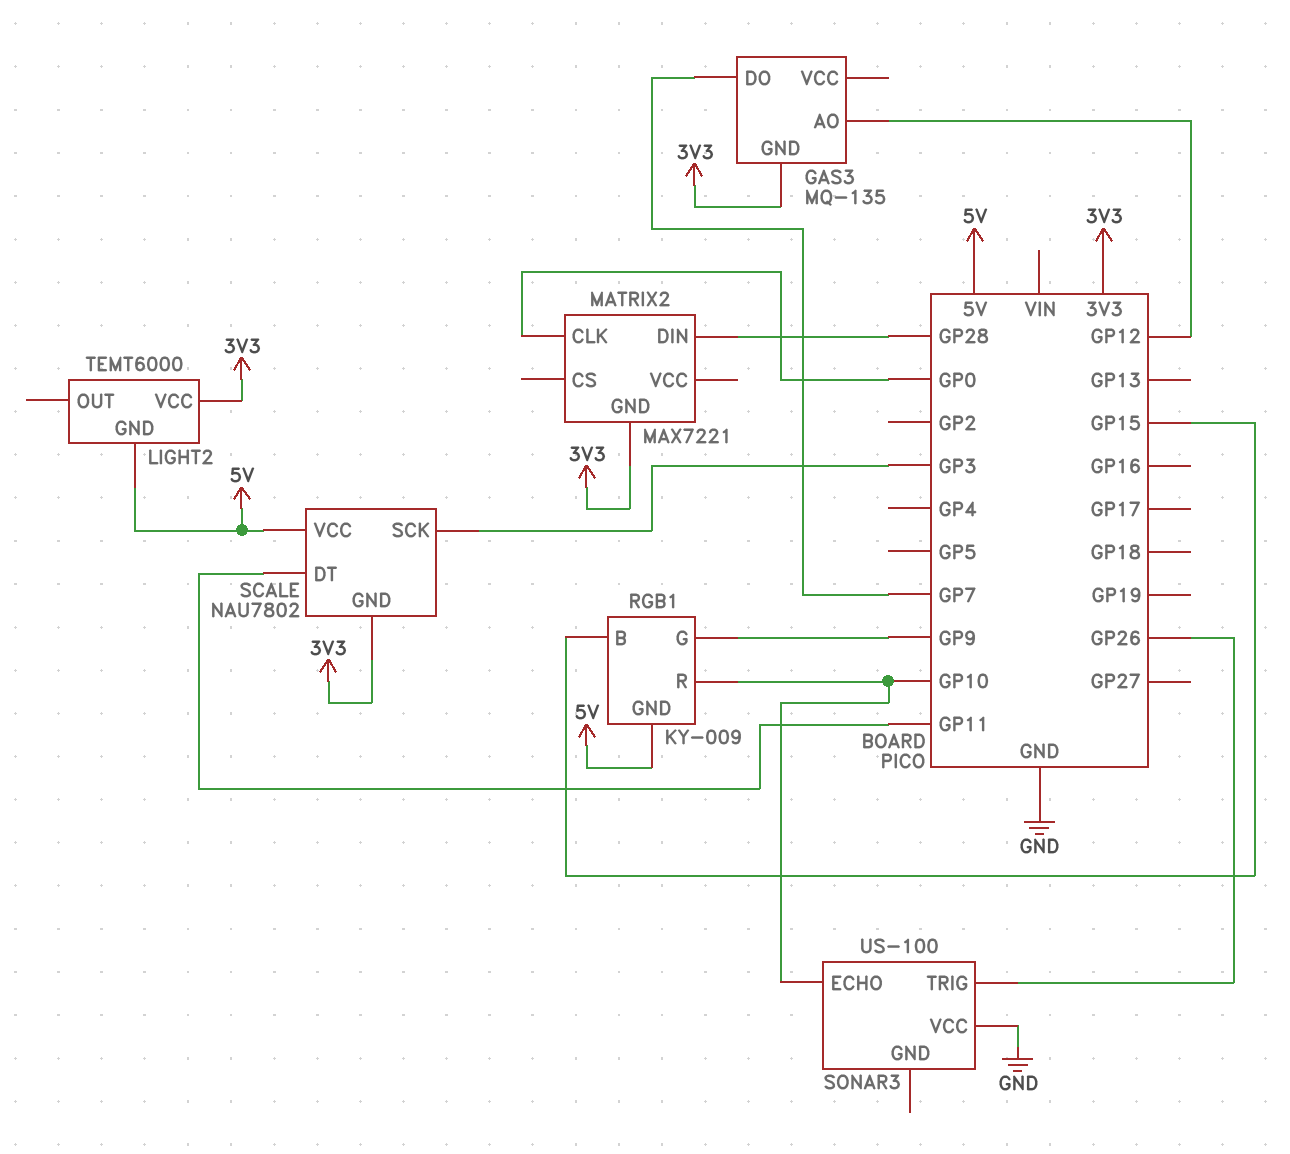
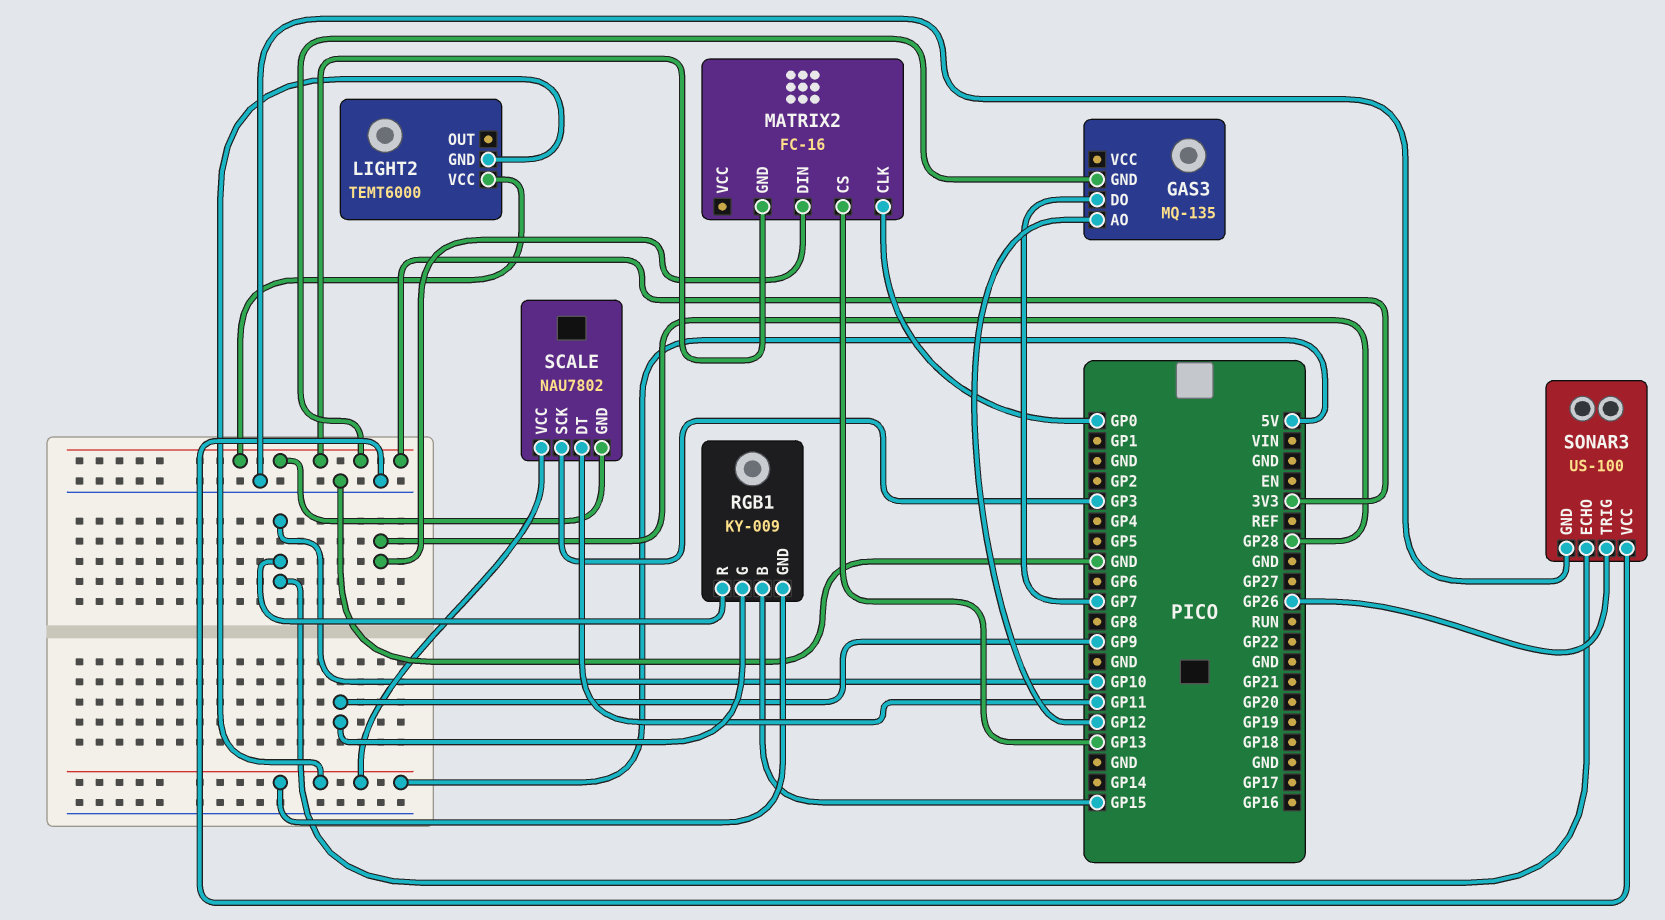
MATRIX2: MAX7221 -> FC-16
MATRIX2 pin CS: none -> GP13
SONAR3 pin GND: none -> GND

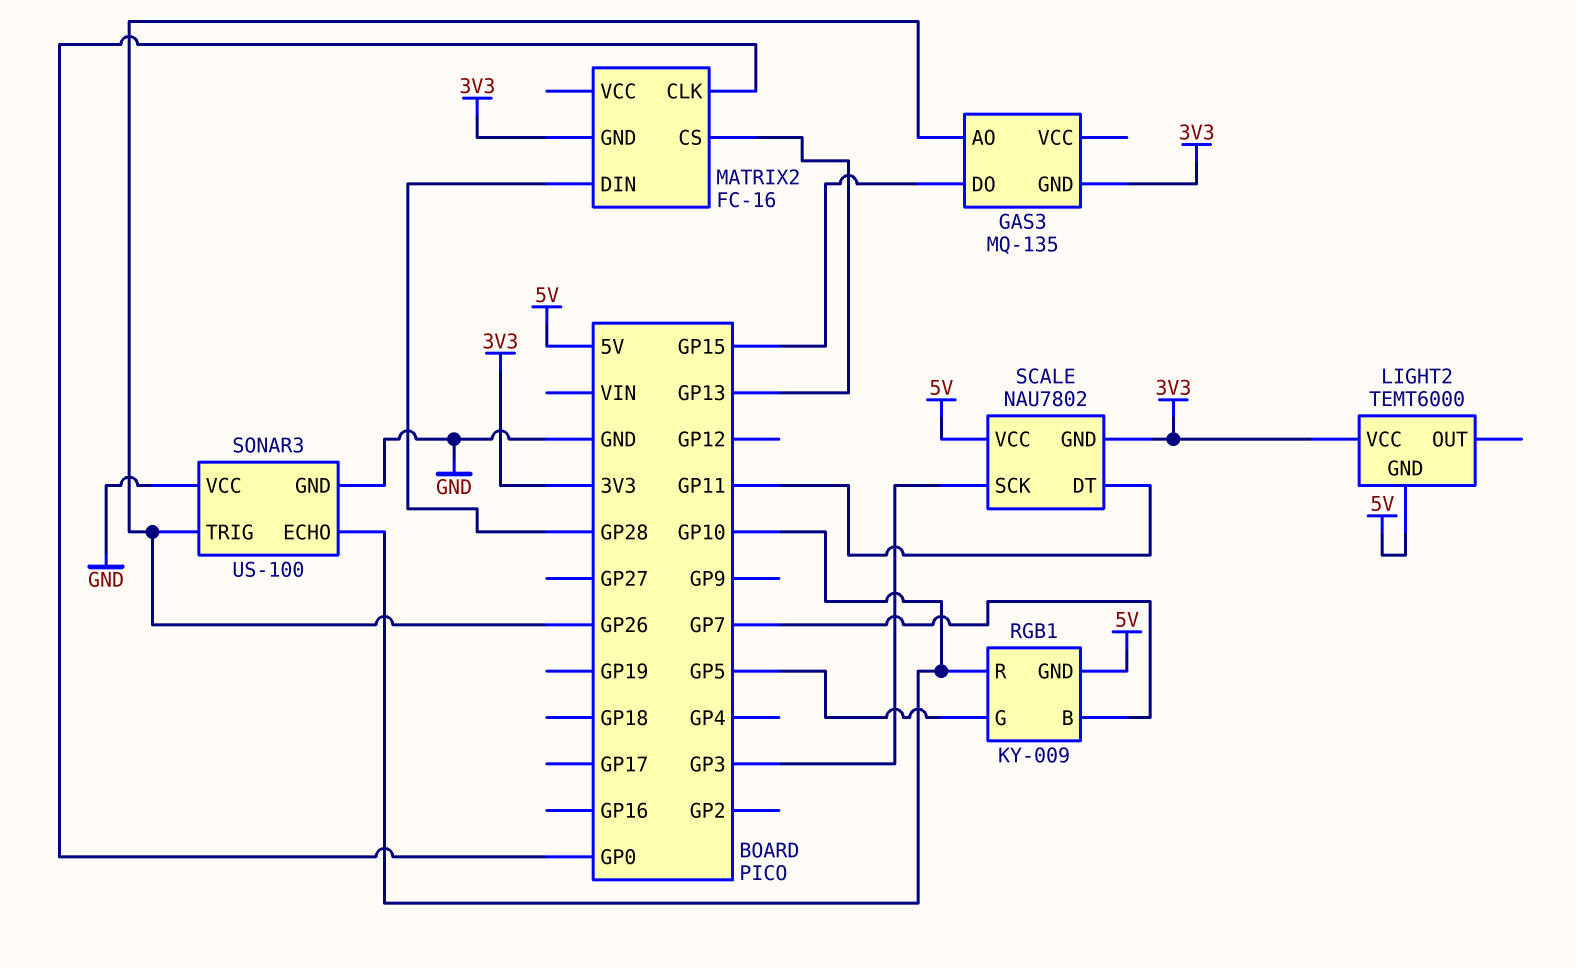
GAS3 pin AO: GP12 -> GP26
GAS3 pin DO: GP7 -> GP15
RGB1 pin B: GP15 -> GP7
RGB1 pin G: GP9 -> GP5

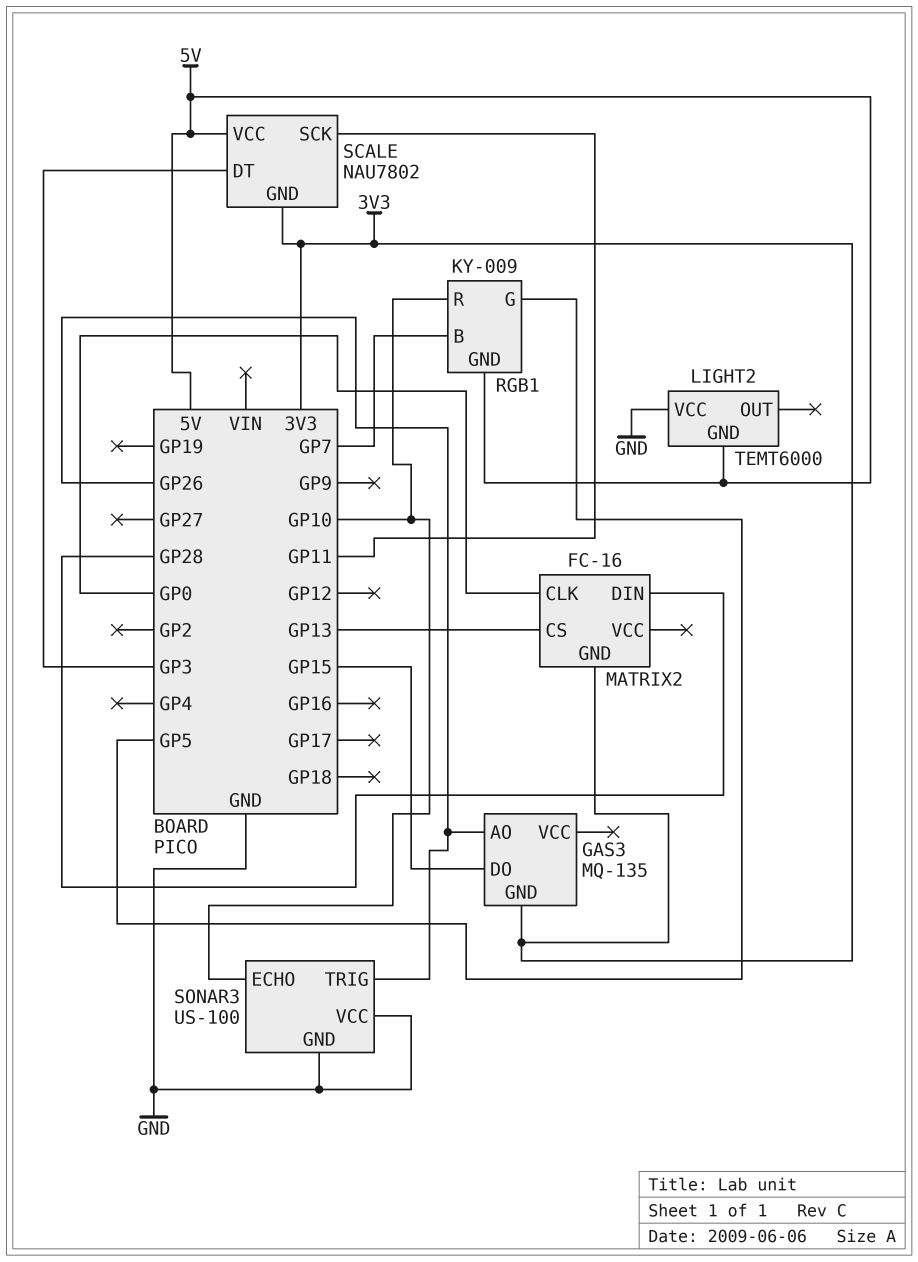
LIGHT2 pin VCC: 3V3 -> GND
SCALE pin DT: GP11 -> GP3
SCALE pin SCK: GP3 -> GP11

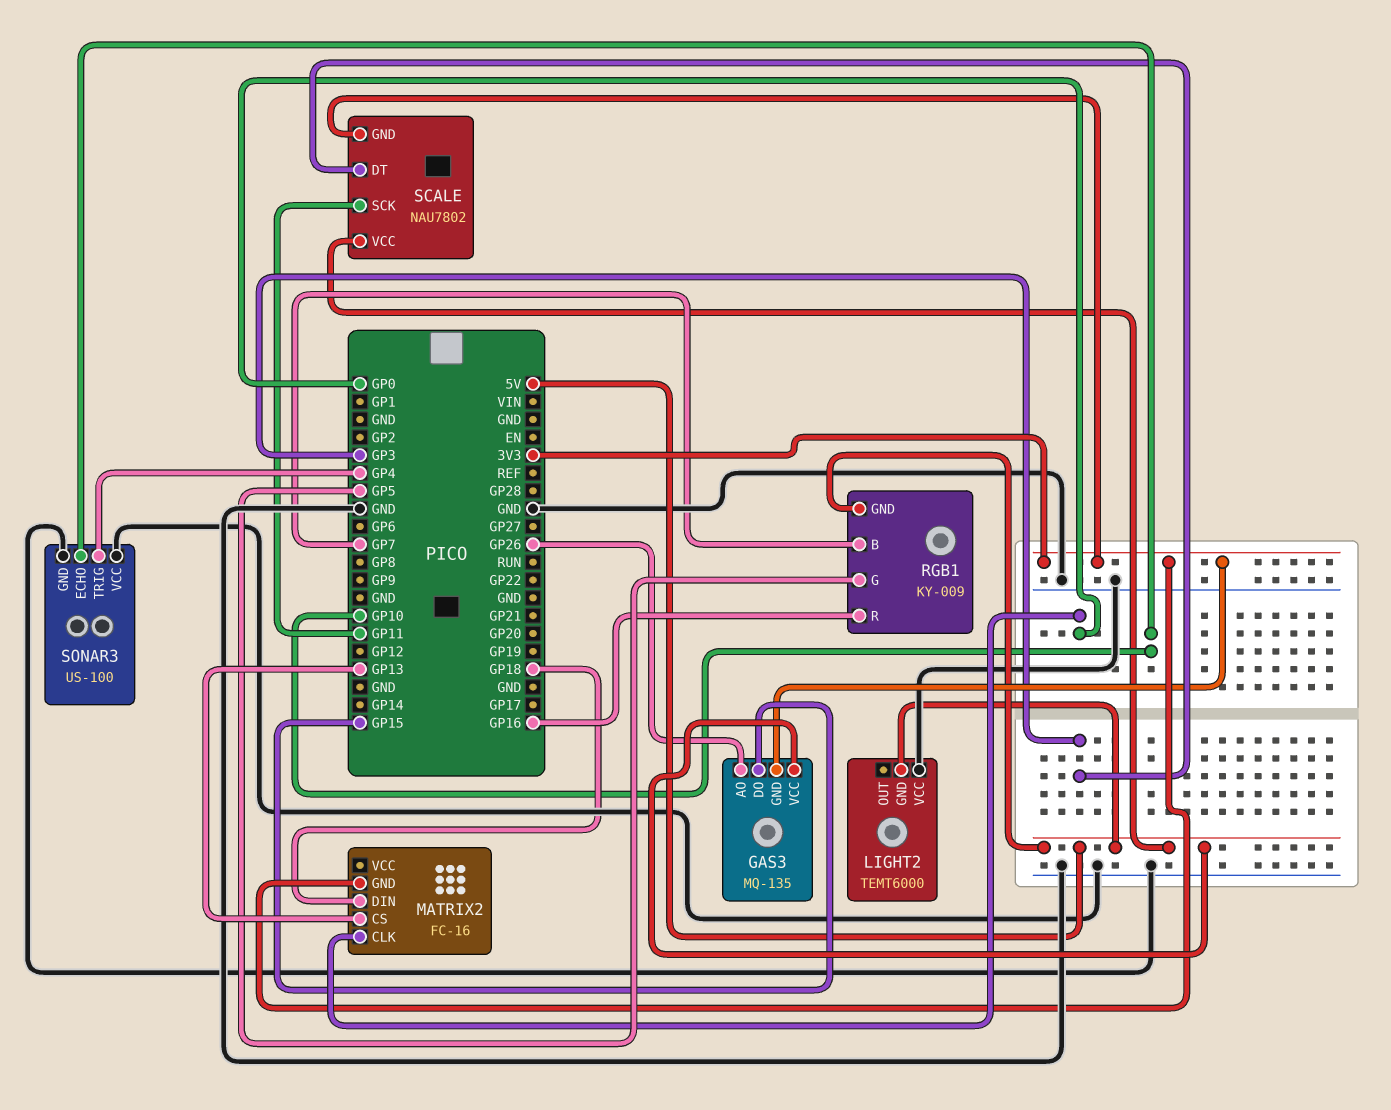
GAS3 pin VCC: none -> 5V
MATRIX2 pin DIN: GP28 -> GP18
RGB1 pin R: GP10 -> GP16
SONAR3 pin TRIG: GP26 -> GP4

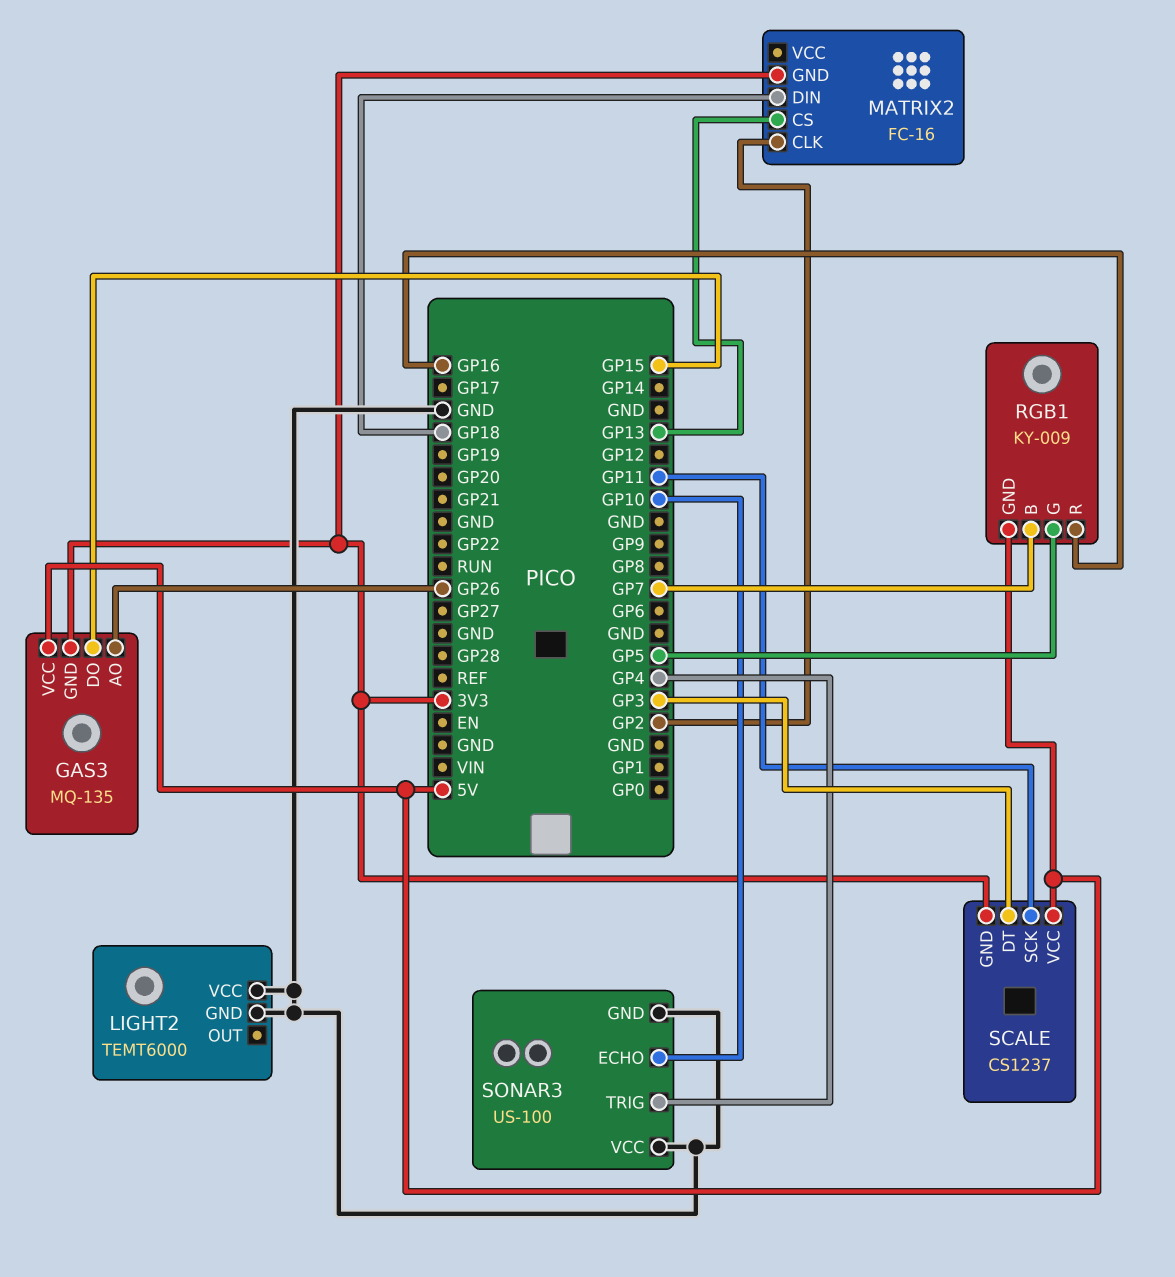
LIGHT2 pin GND: 5V -> GND
MATRIX2 pin CLK: GP0 -> GP2
SCALE: NAU7802 -> CS1237

